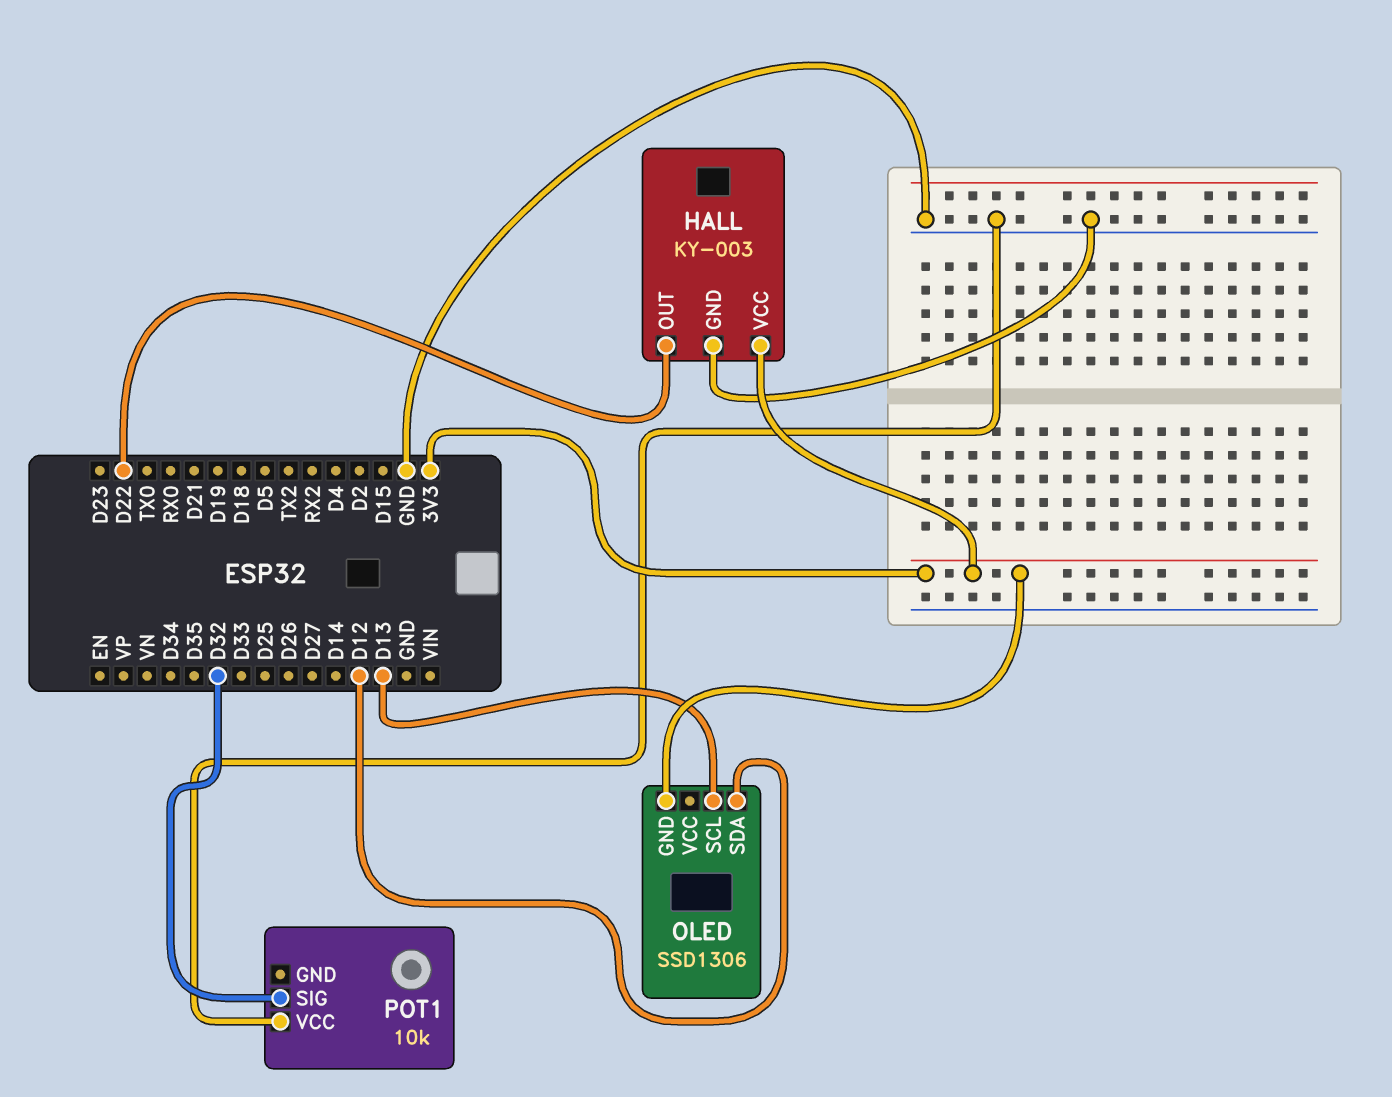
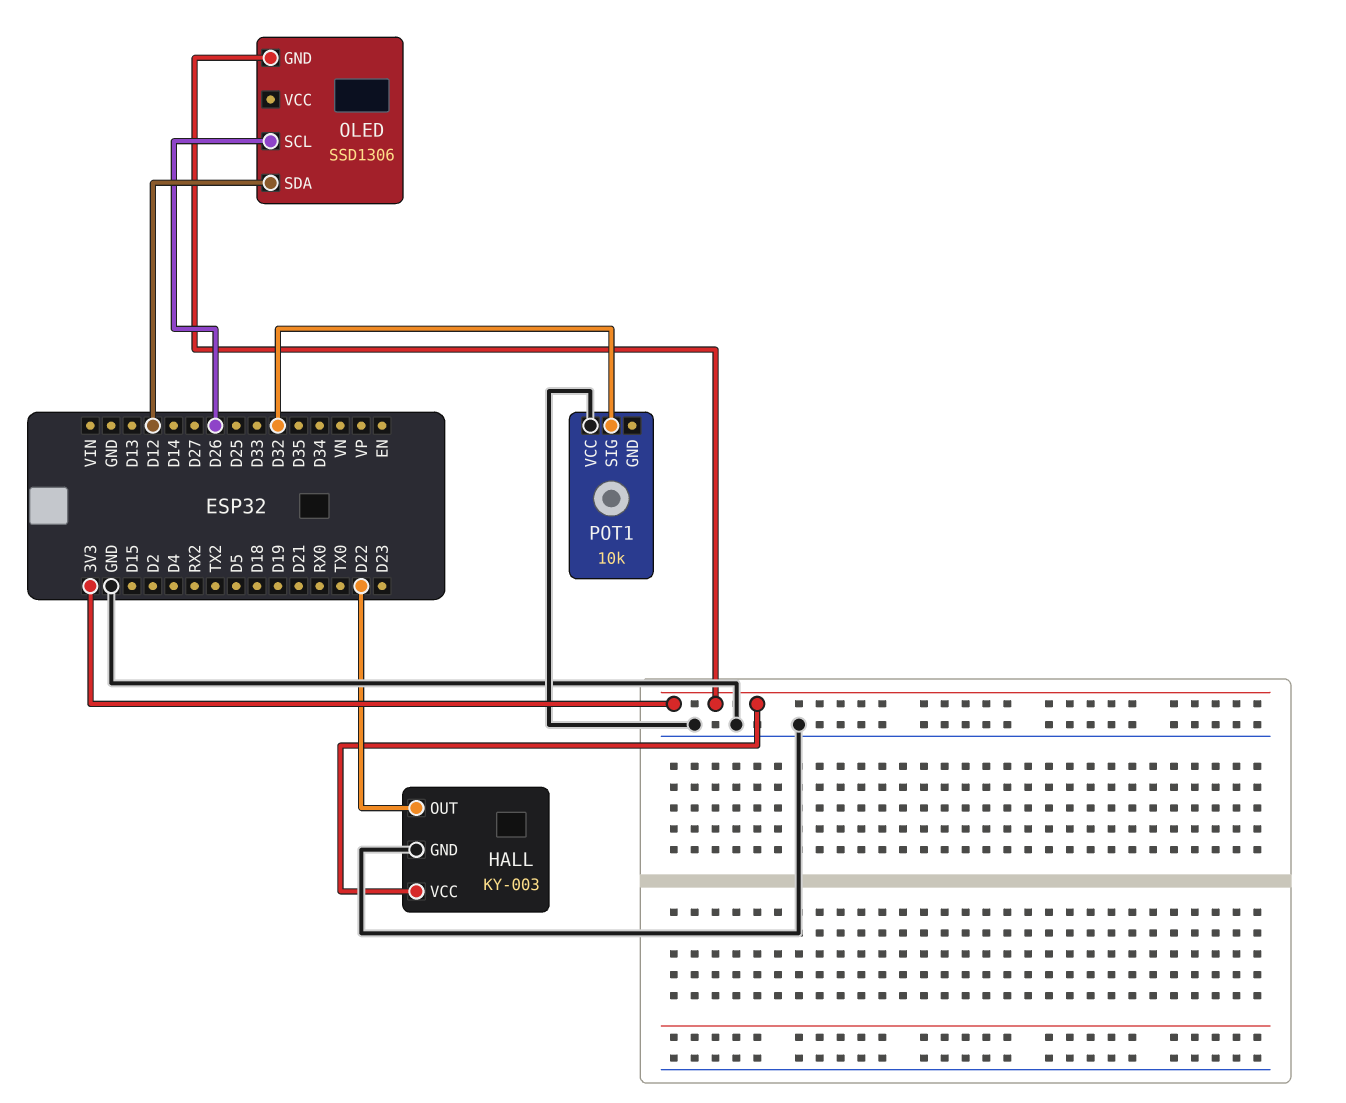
OLED pin SCL: D13 -> D26

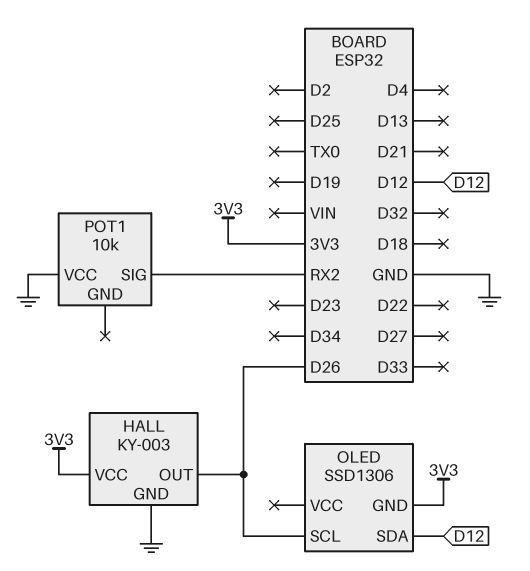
HALL pin OUT: D22 -> D26
POT1 pin SIG: D32 -> RX2

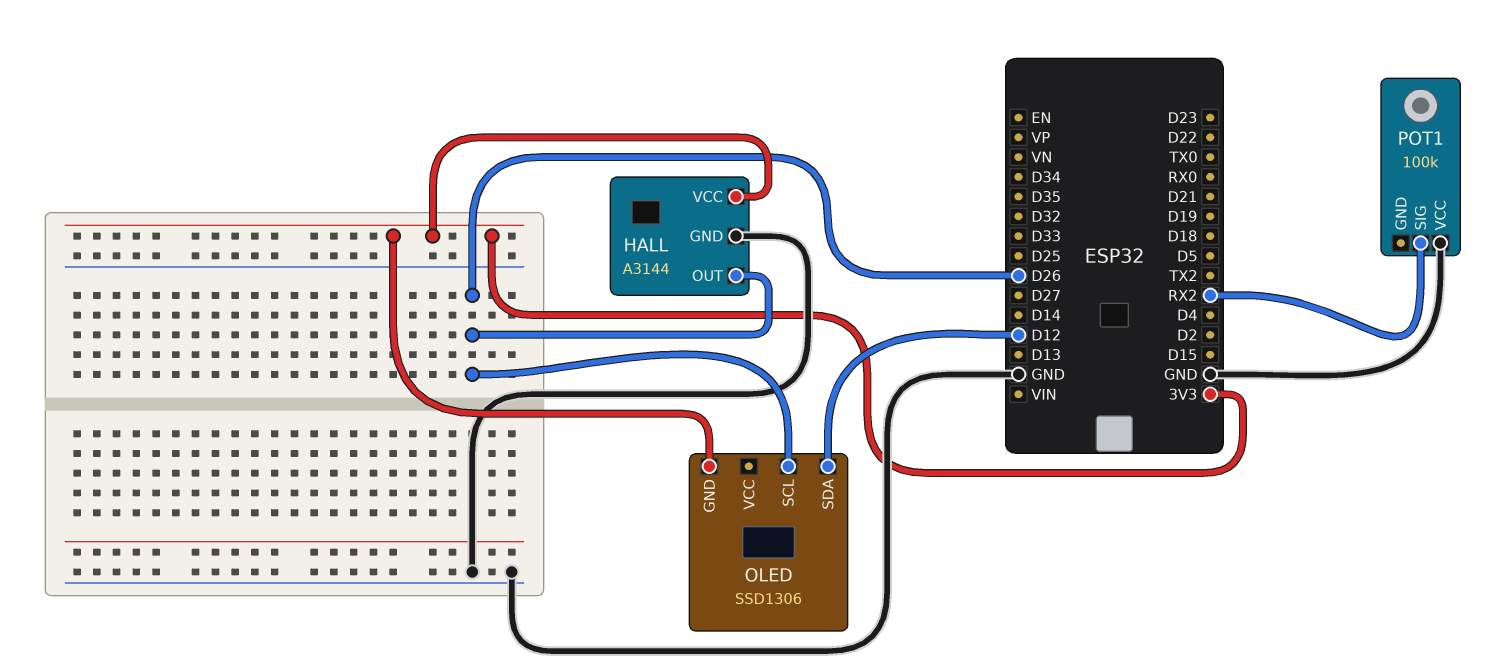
HALL: KY-003 -> A3144
POT1: 10k -> 100k

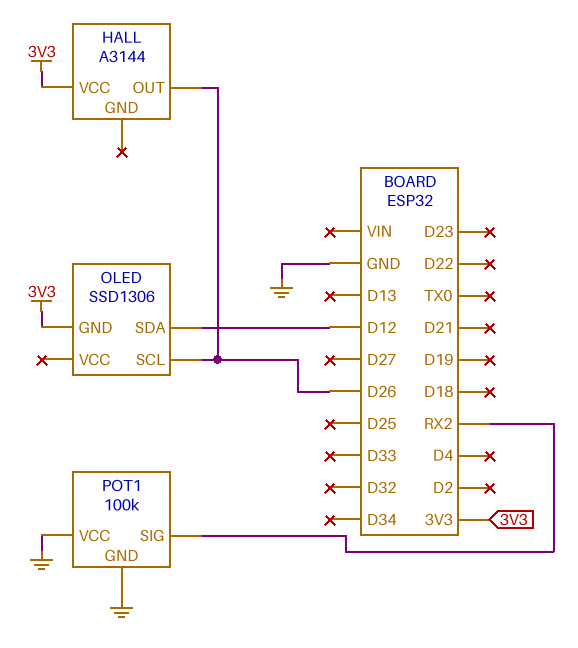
HALL pin GND: GND -> none
POT1 pin GND: none -> GND

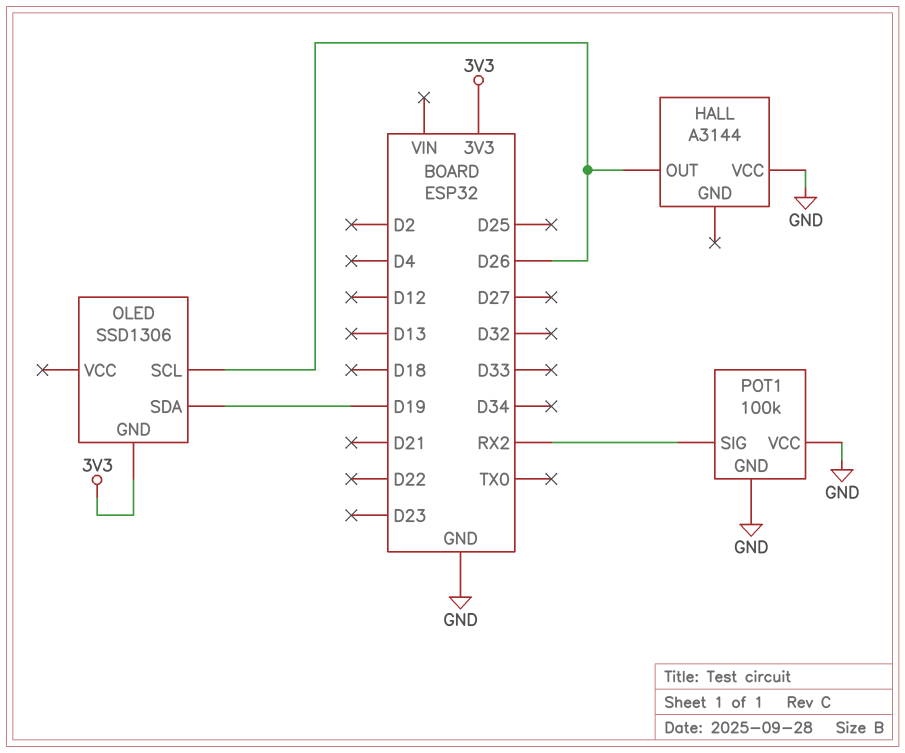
HALL pin VCC: 3V3 -> GND
OLED pin SDA: D12 -> D19

